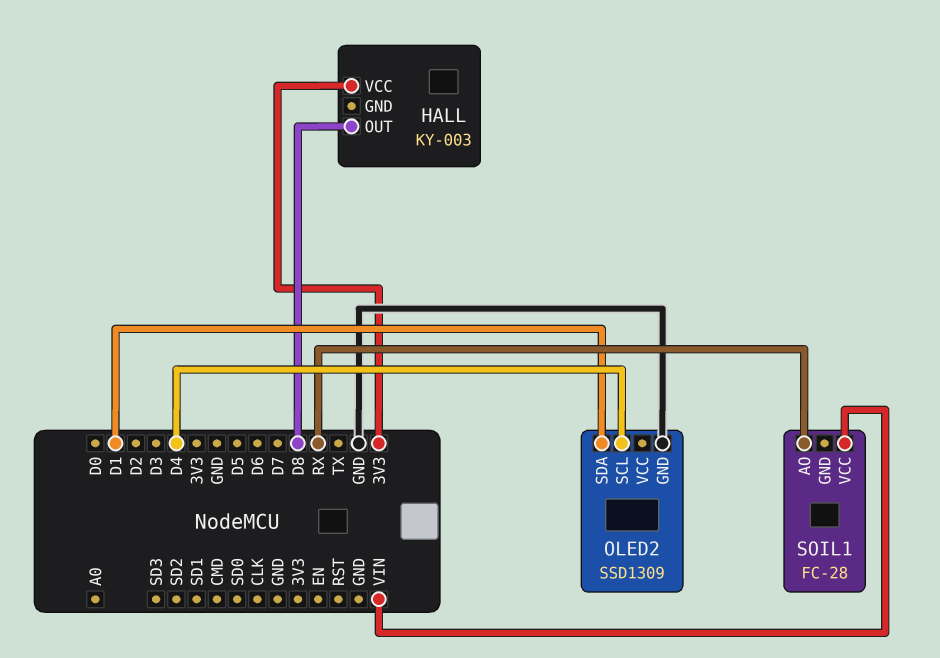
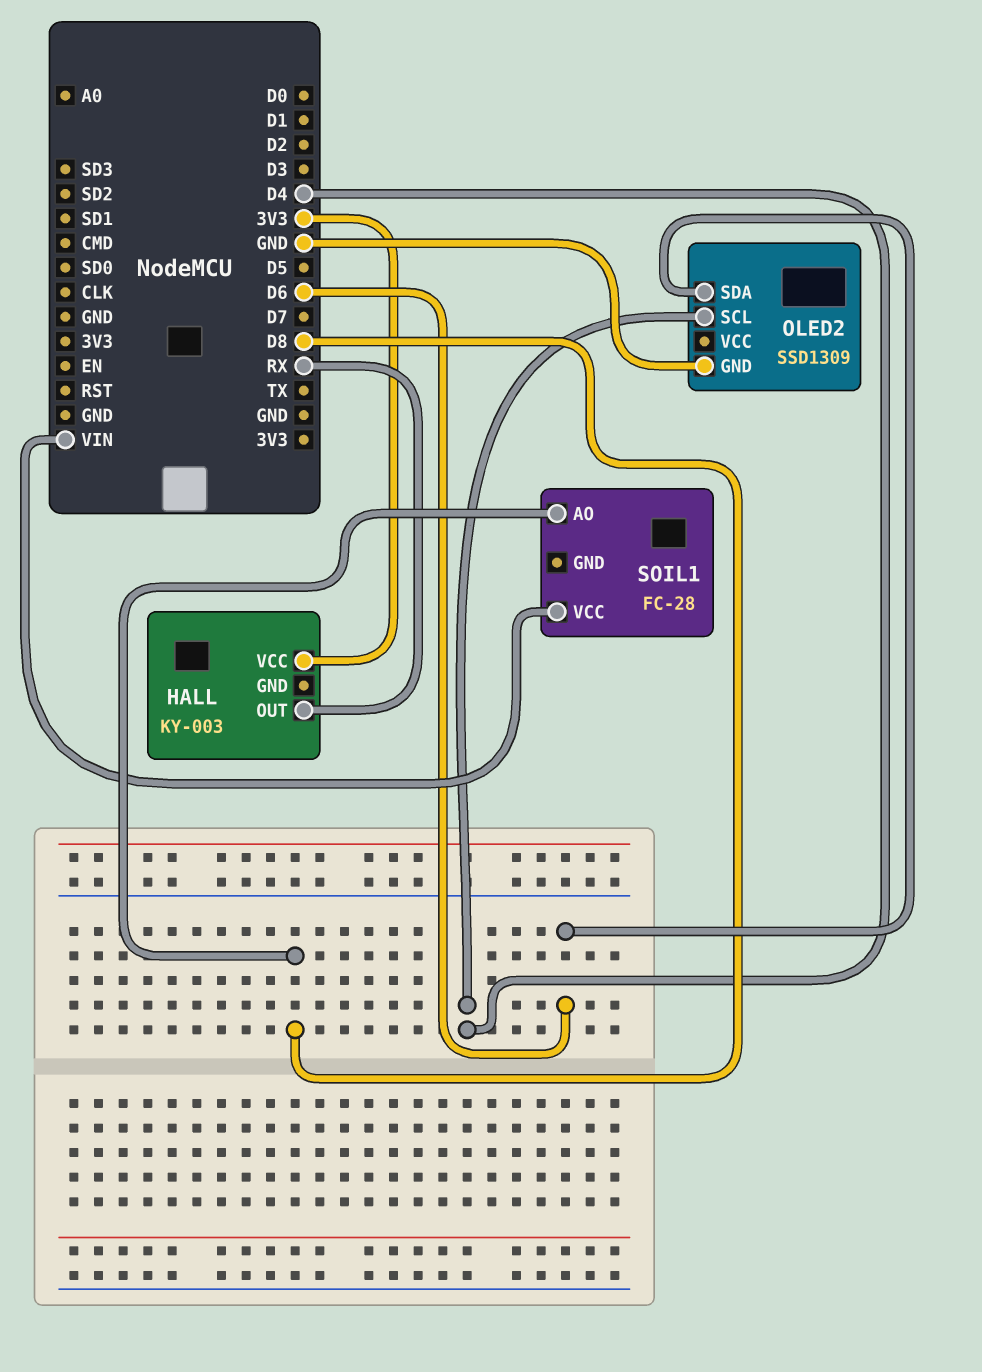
HALL pin OUT: D8 -> RX
OLED2 pin SDA: D1 -> D6
SOIL1 pin AO: RX -> D8

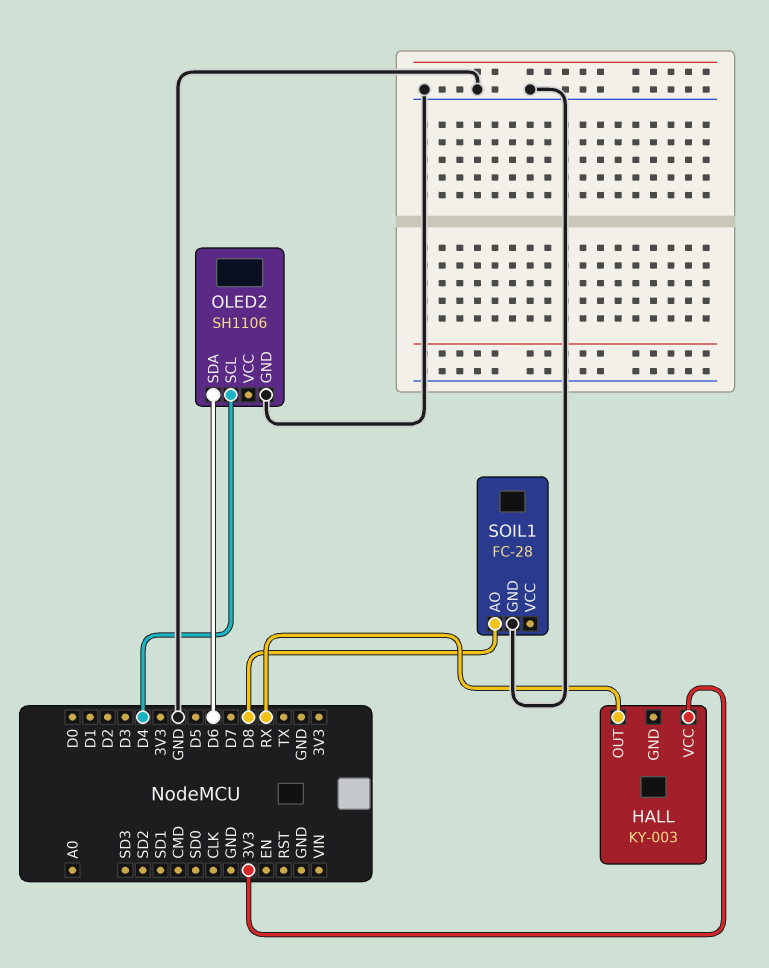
OLED2: SSD1309 -> SH1106
SOIL1 pin GND: none -> GND
SOIL1 pin VCC: VIN -> none

